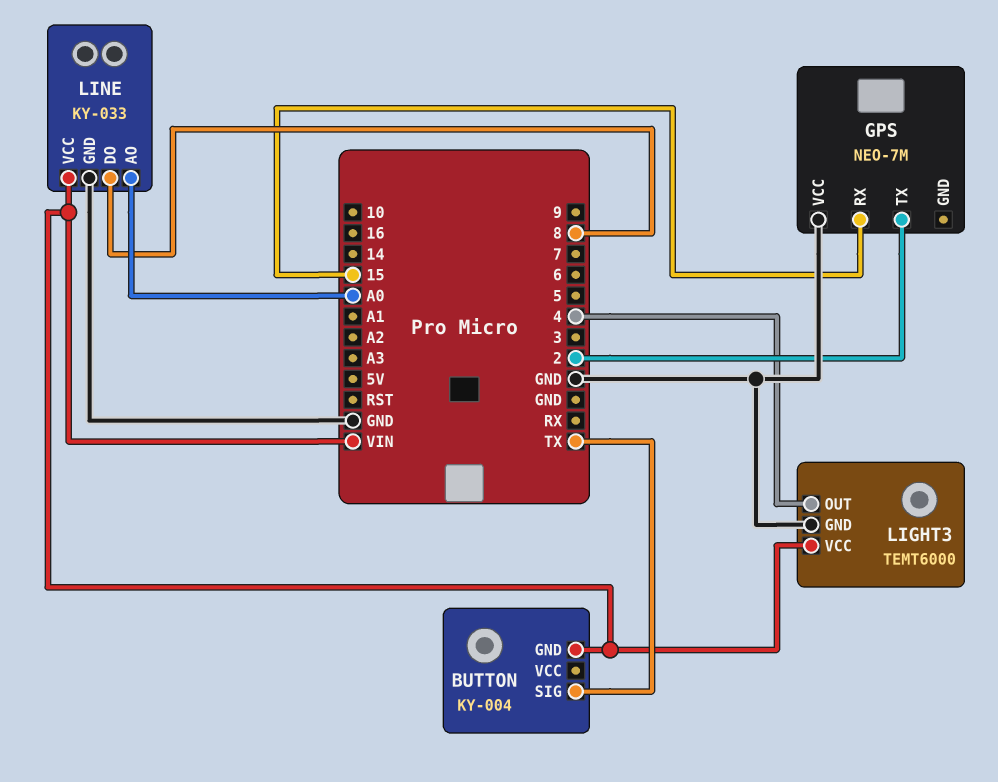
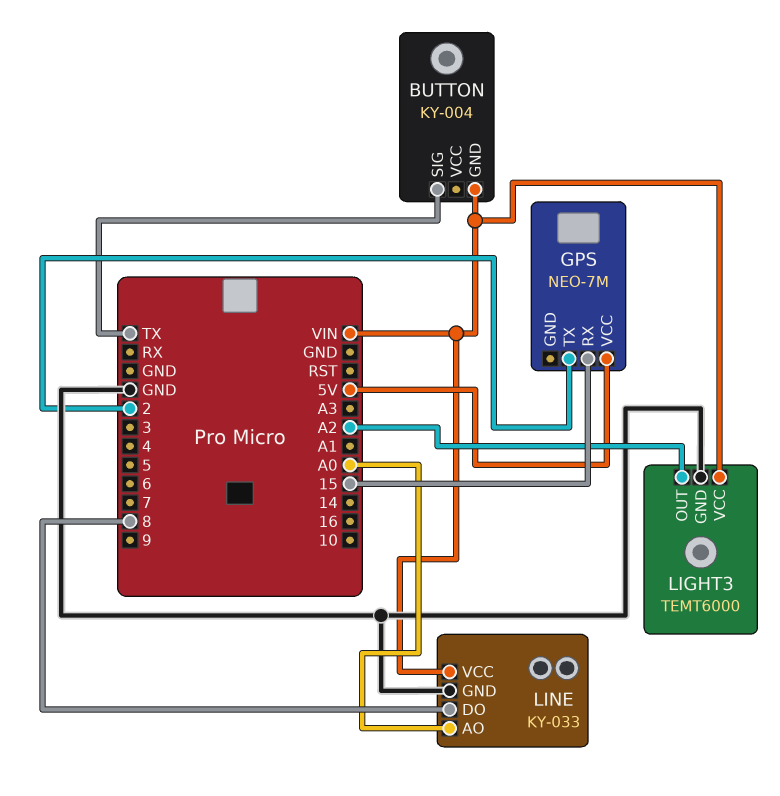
GPS pin VCC: GND -> 5V
LIGHT3 pin OUT: 4 -> A2

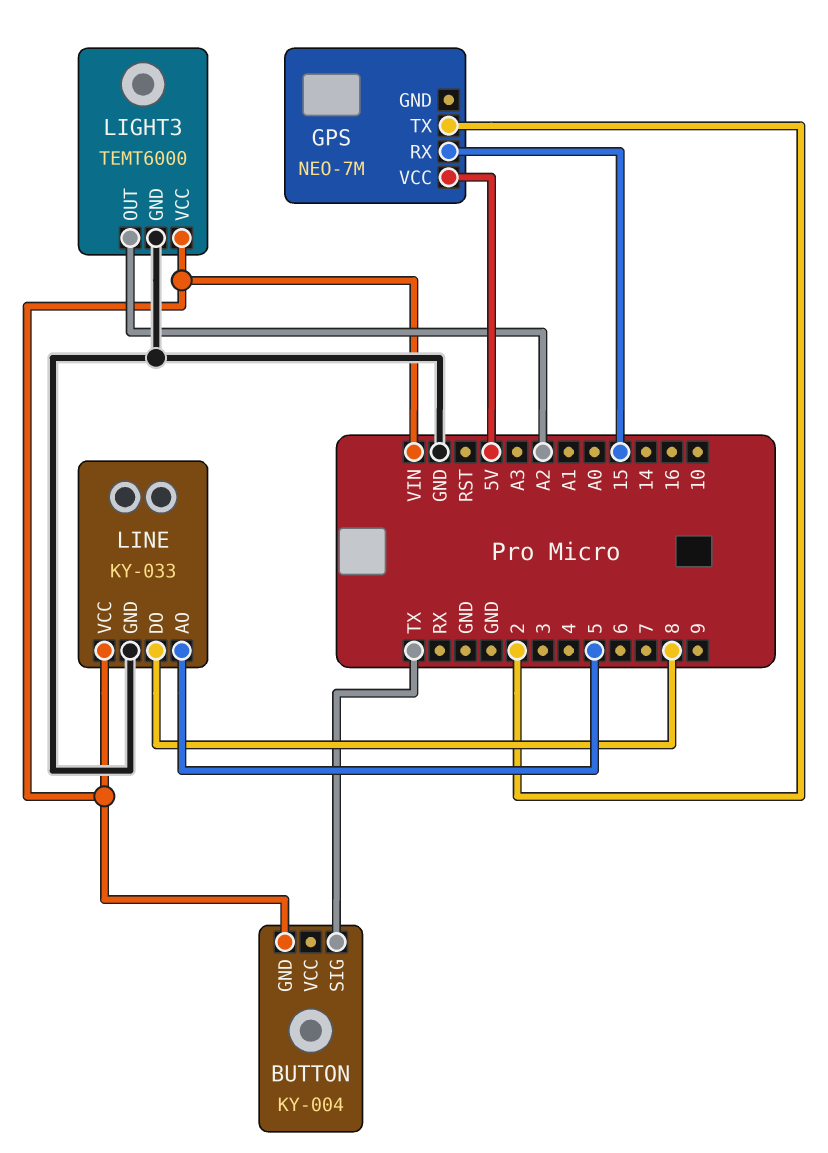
LINE pin AO: A0 -> 5

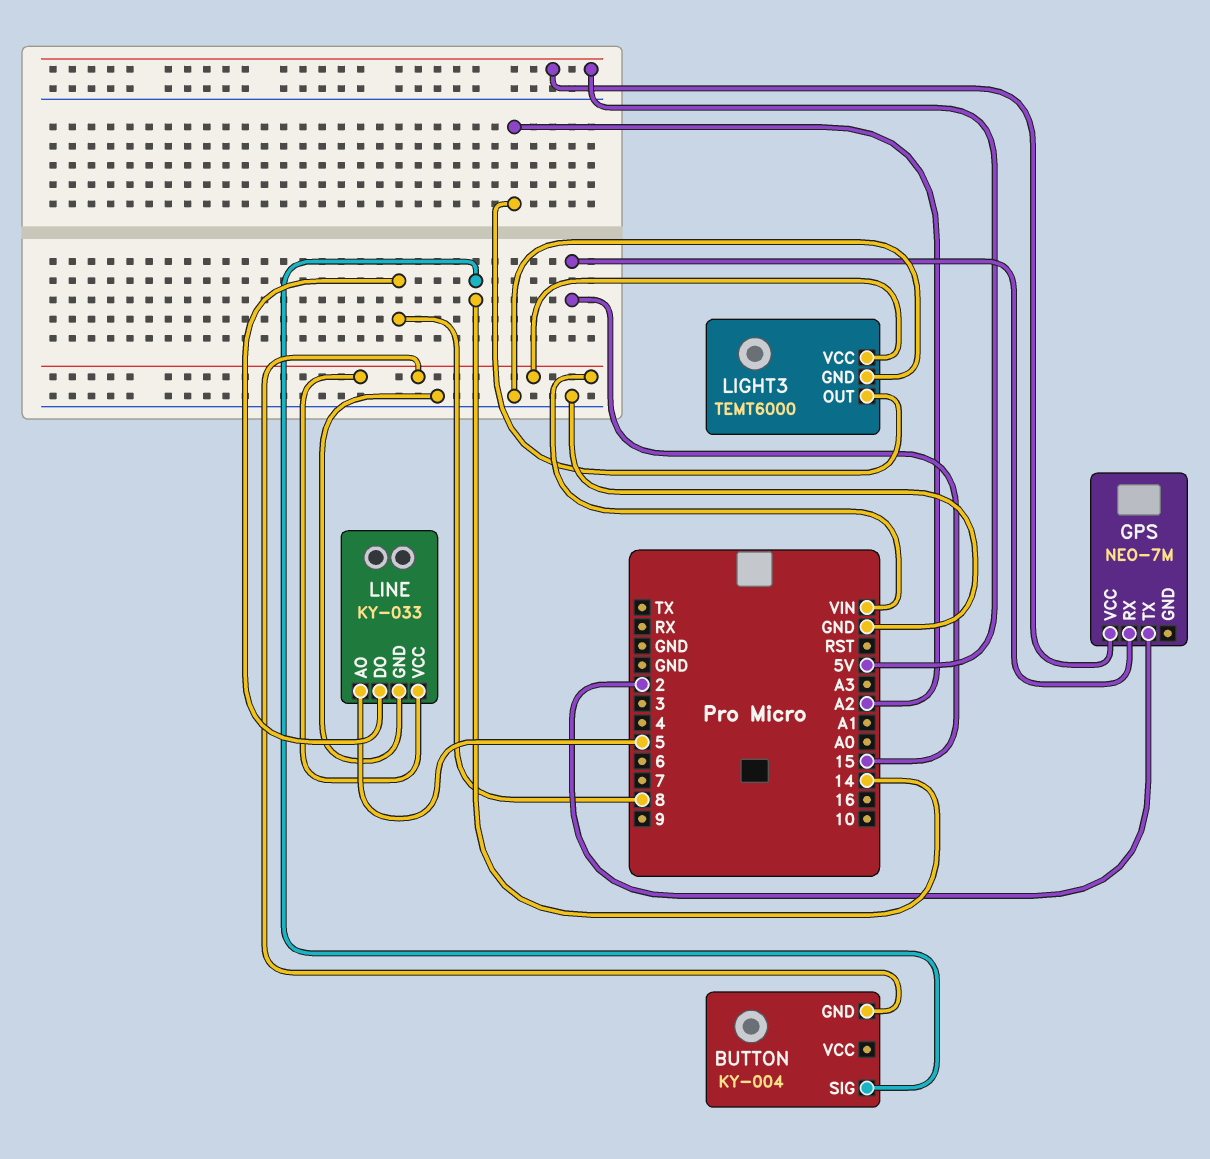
BUTTON pin SIG: TX -> 14

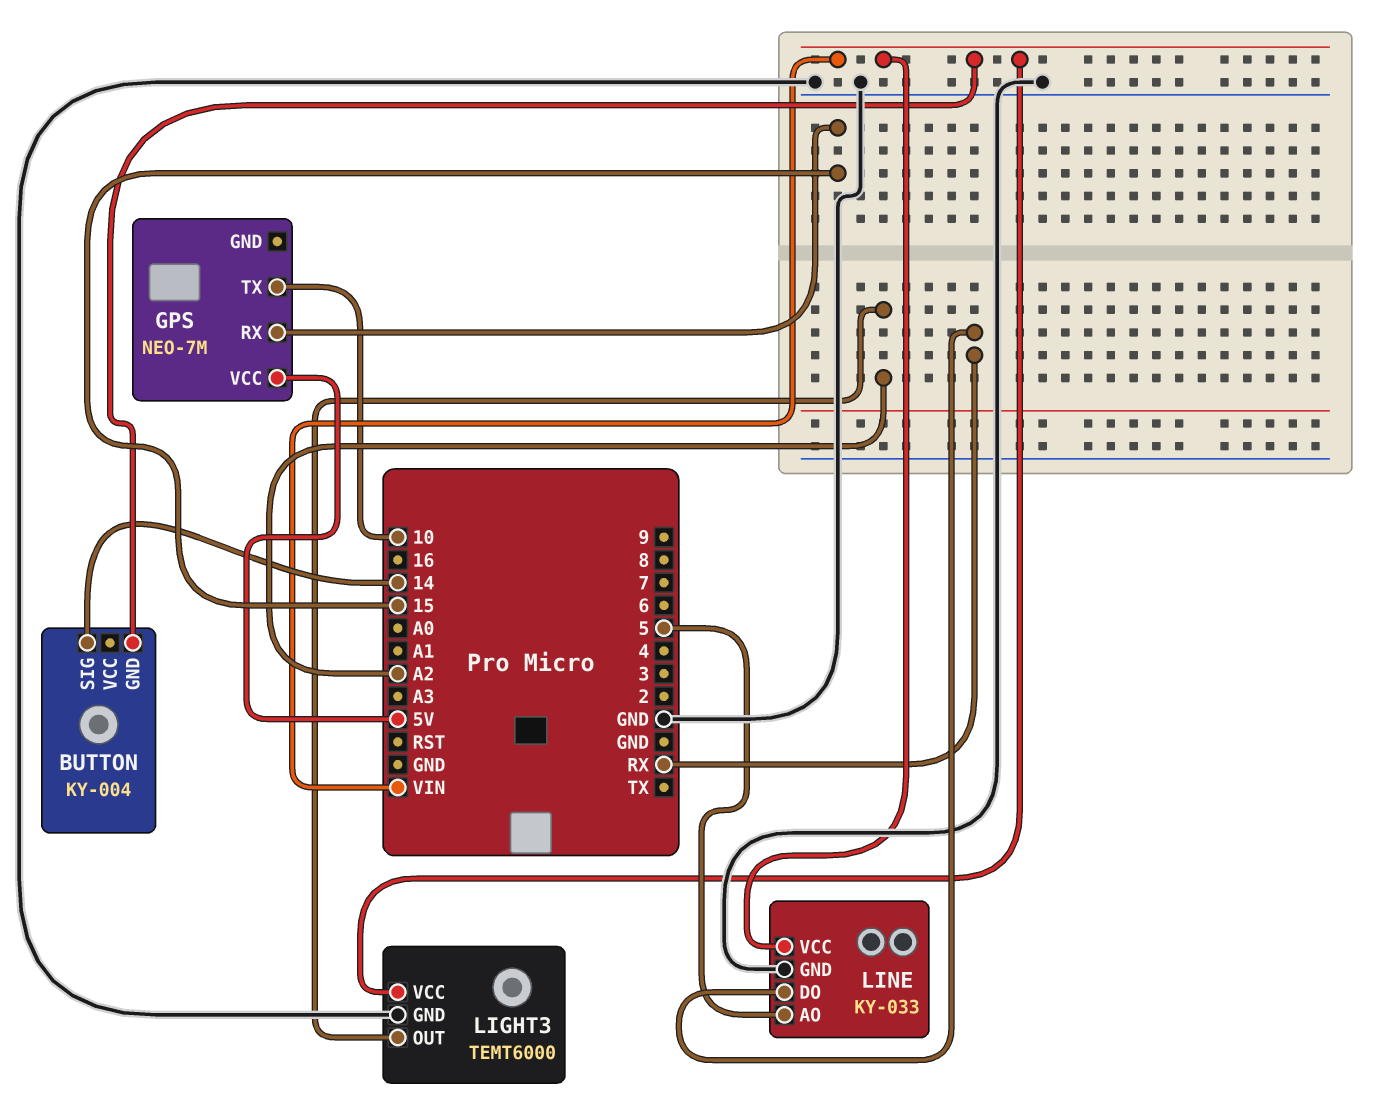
GPS pin TX: 2 -> 10
LINE pin DO: 8 -> RX

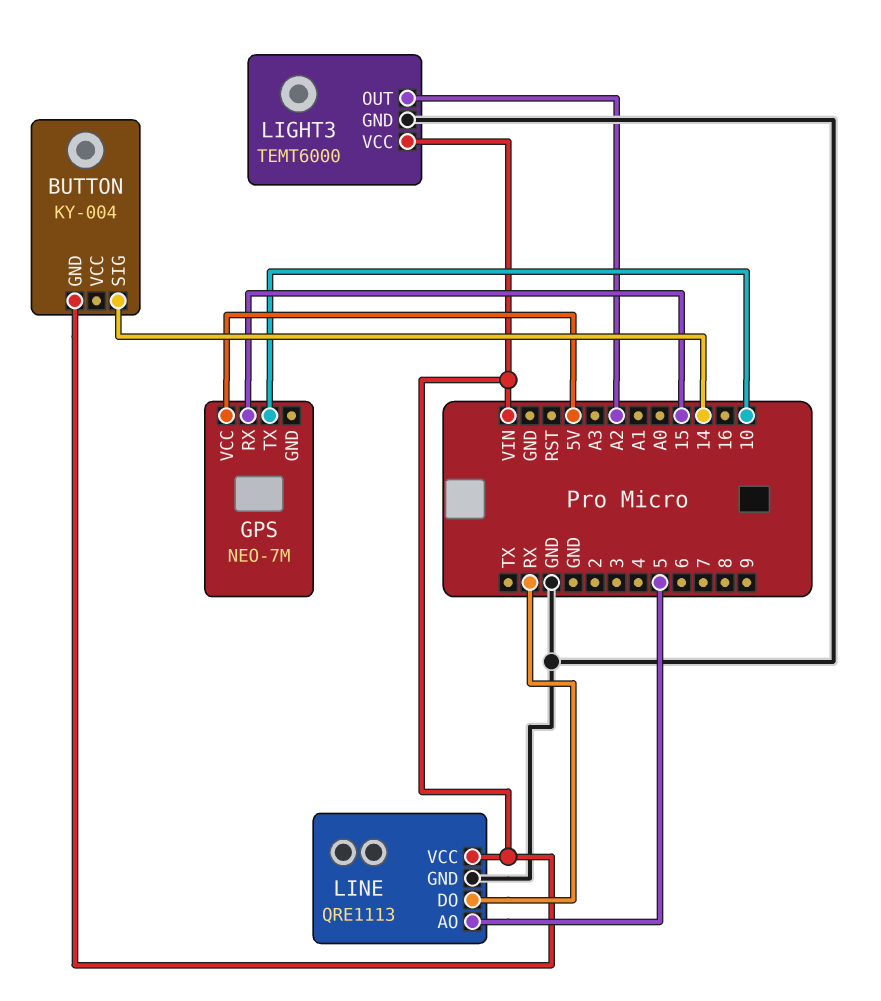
LINE: KY-033 -> QRE1113

